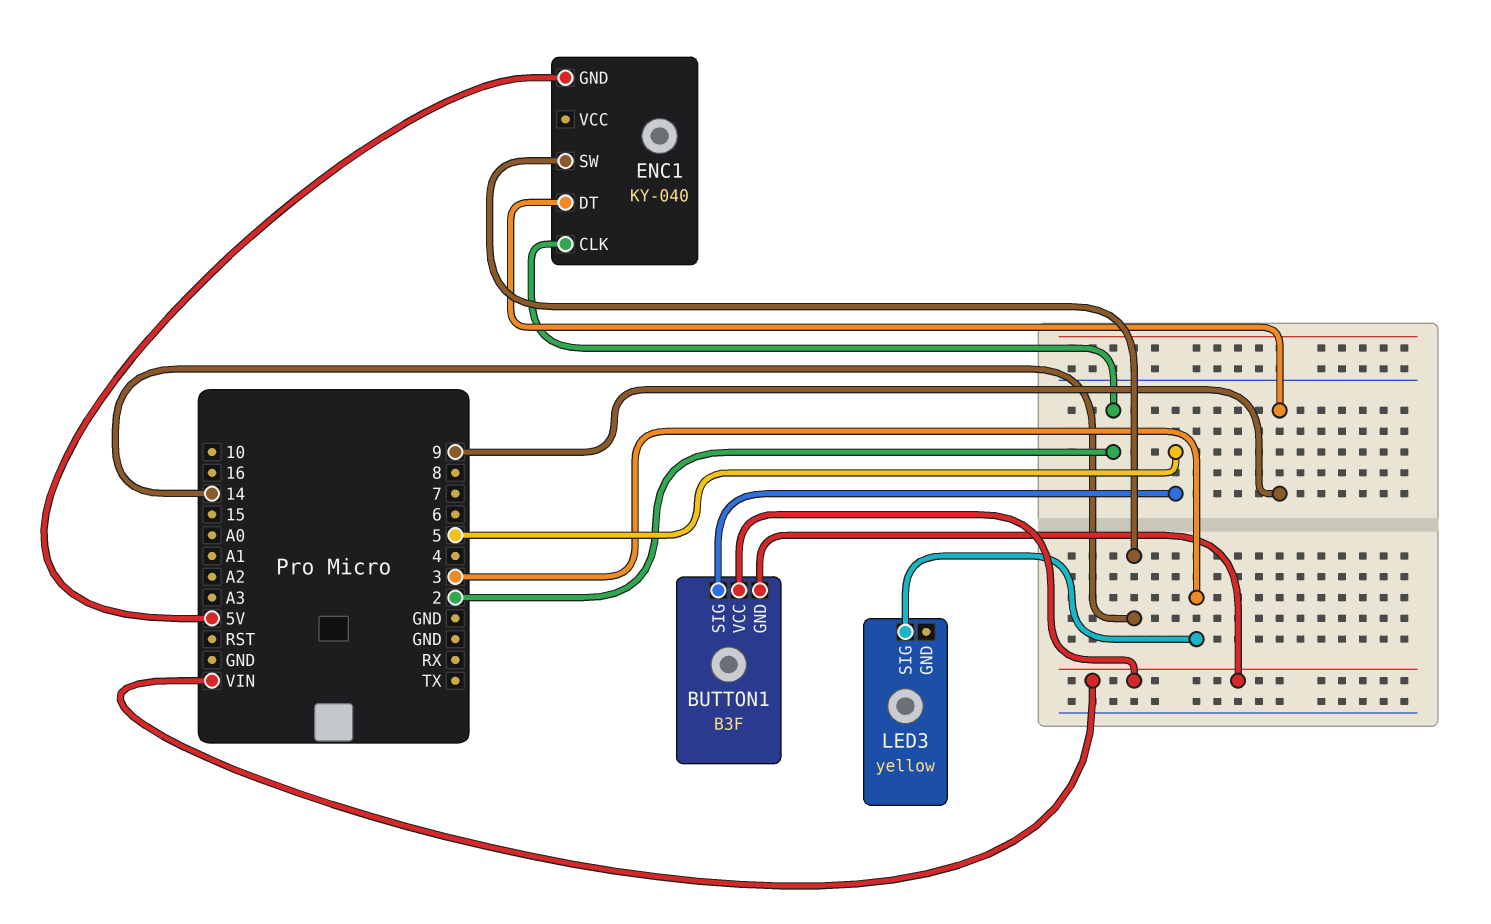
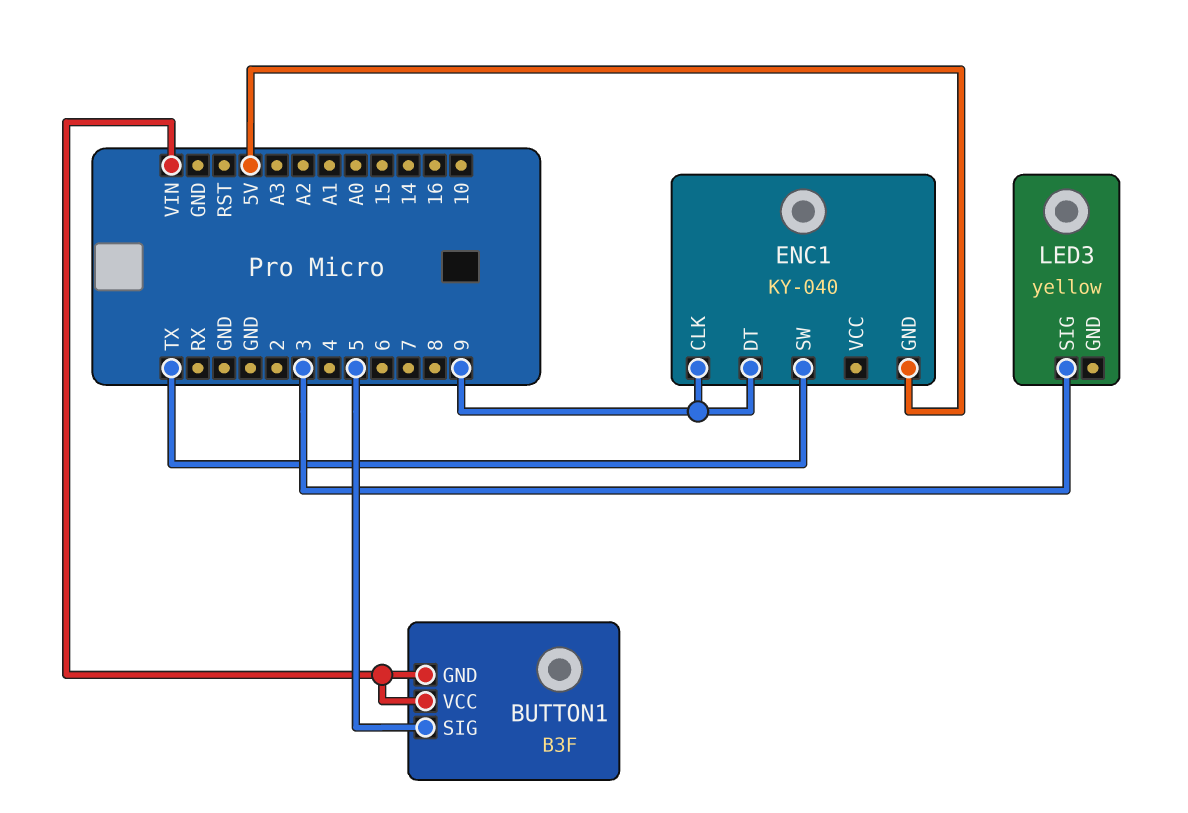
ENC1 pin CLK: 2 -> 9
ENC1 pin SW: 14 -> TX

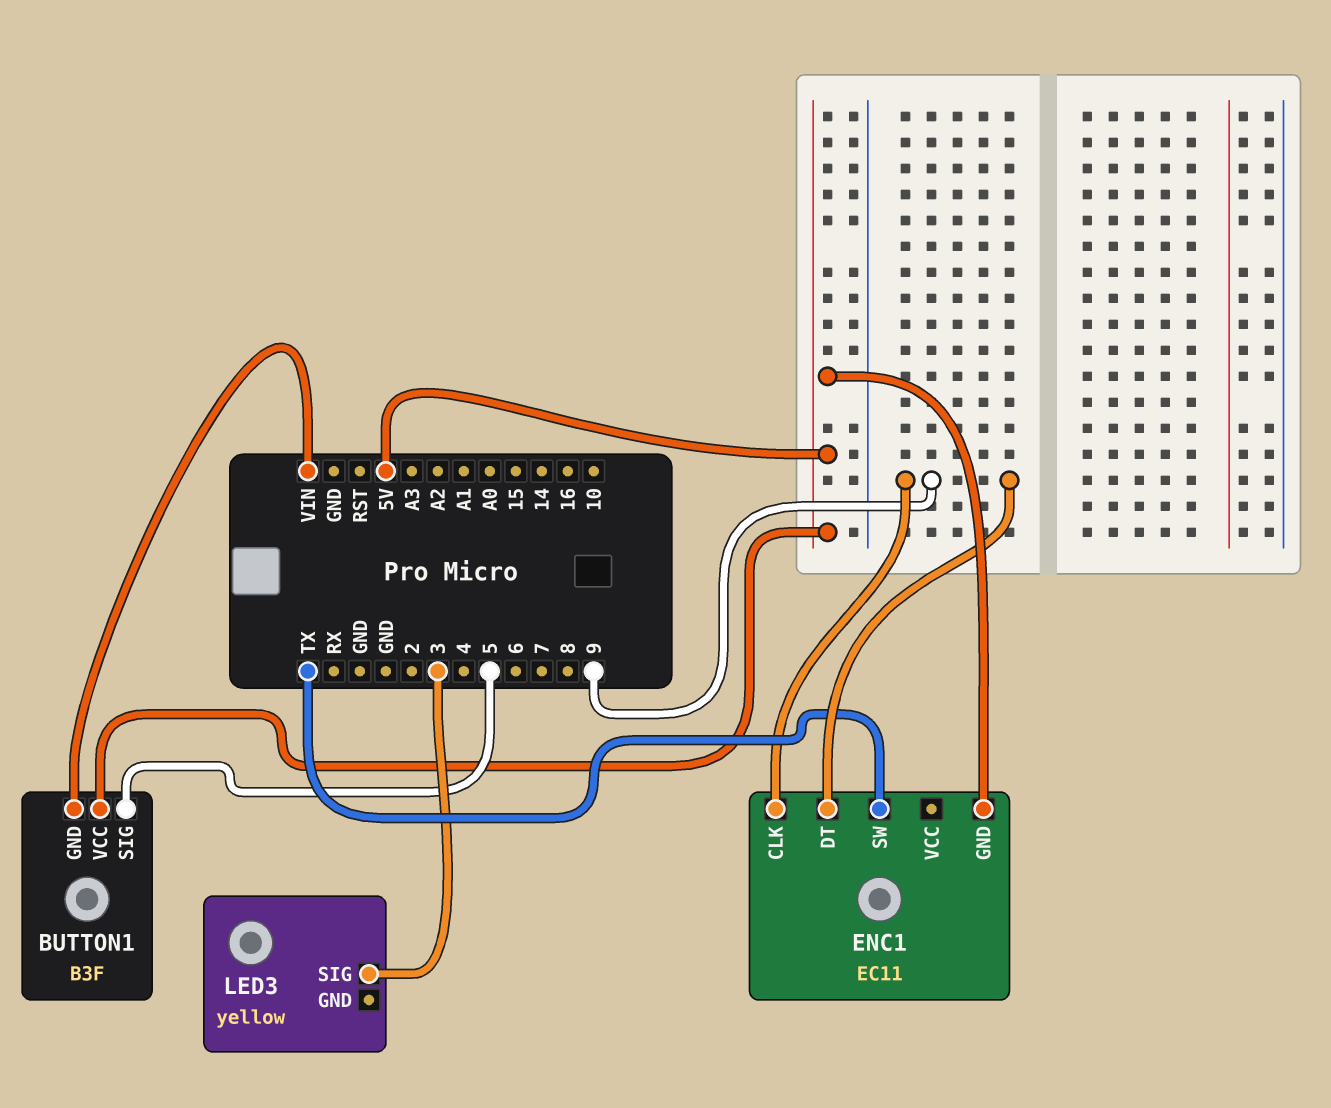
BUTTON1 pin VCC: VIN -> 5V
ENC1: KY-040 -> EC11

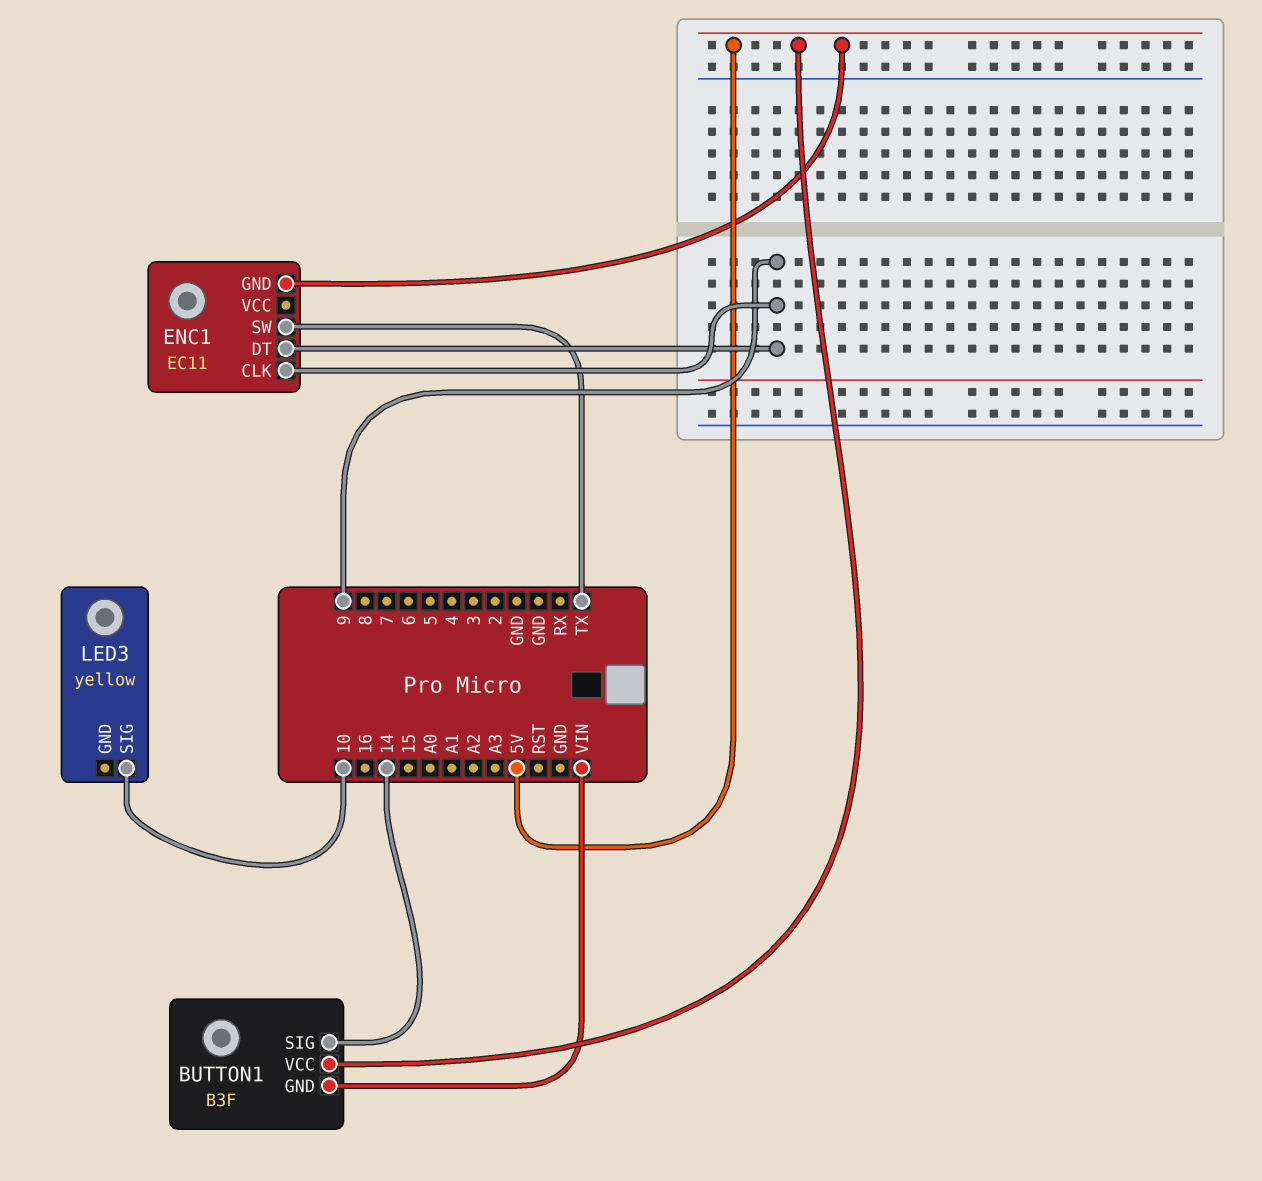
BUTTON1 pin SIG: 5 -> 14
LED3 pin SIG: 3 -> 10

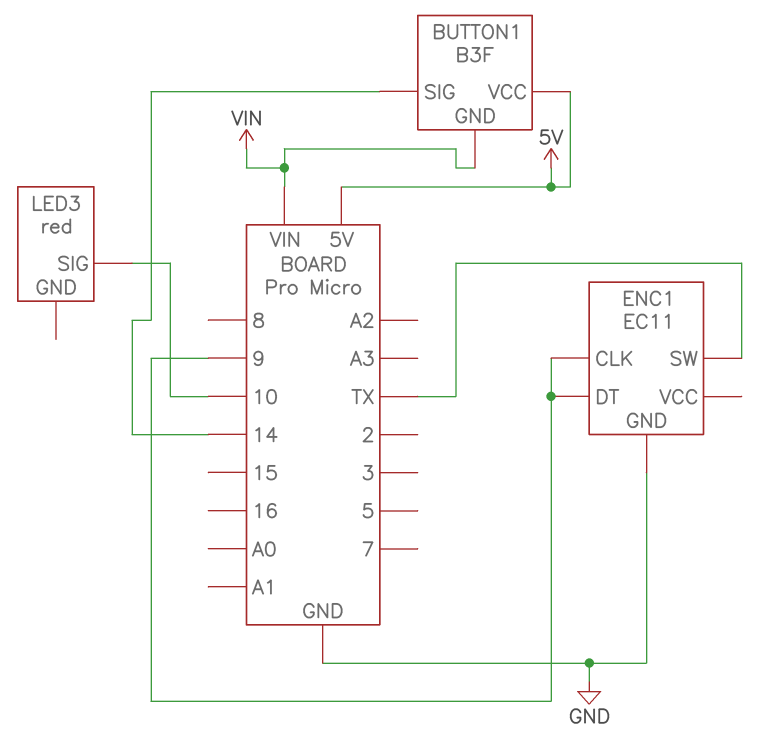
ENC1 pin GND: 5V -> GND
LED3: yellow -> red

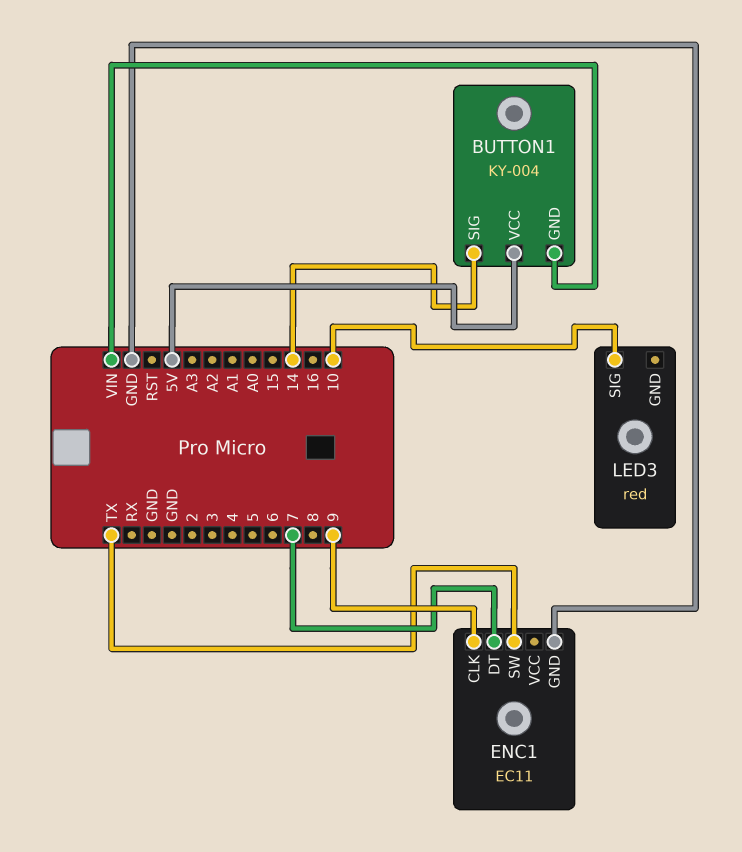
BUTTON1: B3F -> KY-004
ENC1 pin DT: 9 -> 7

